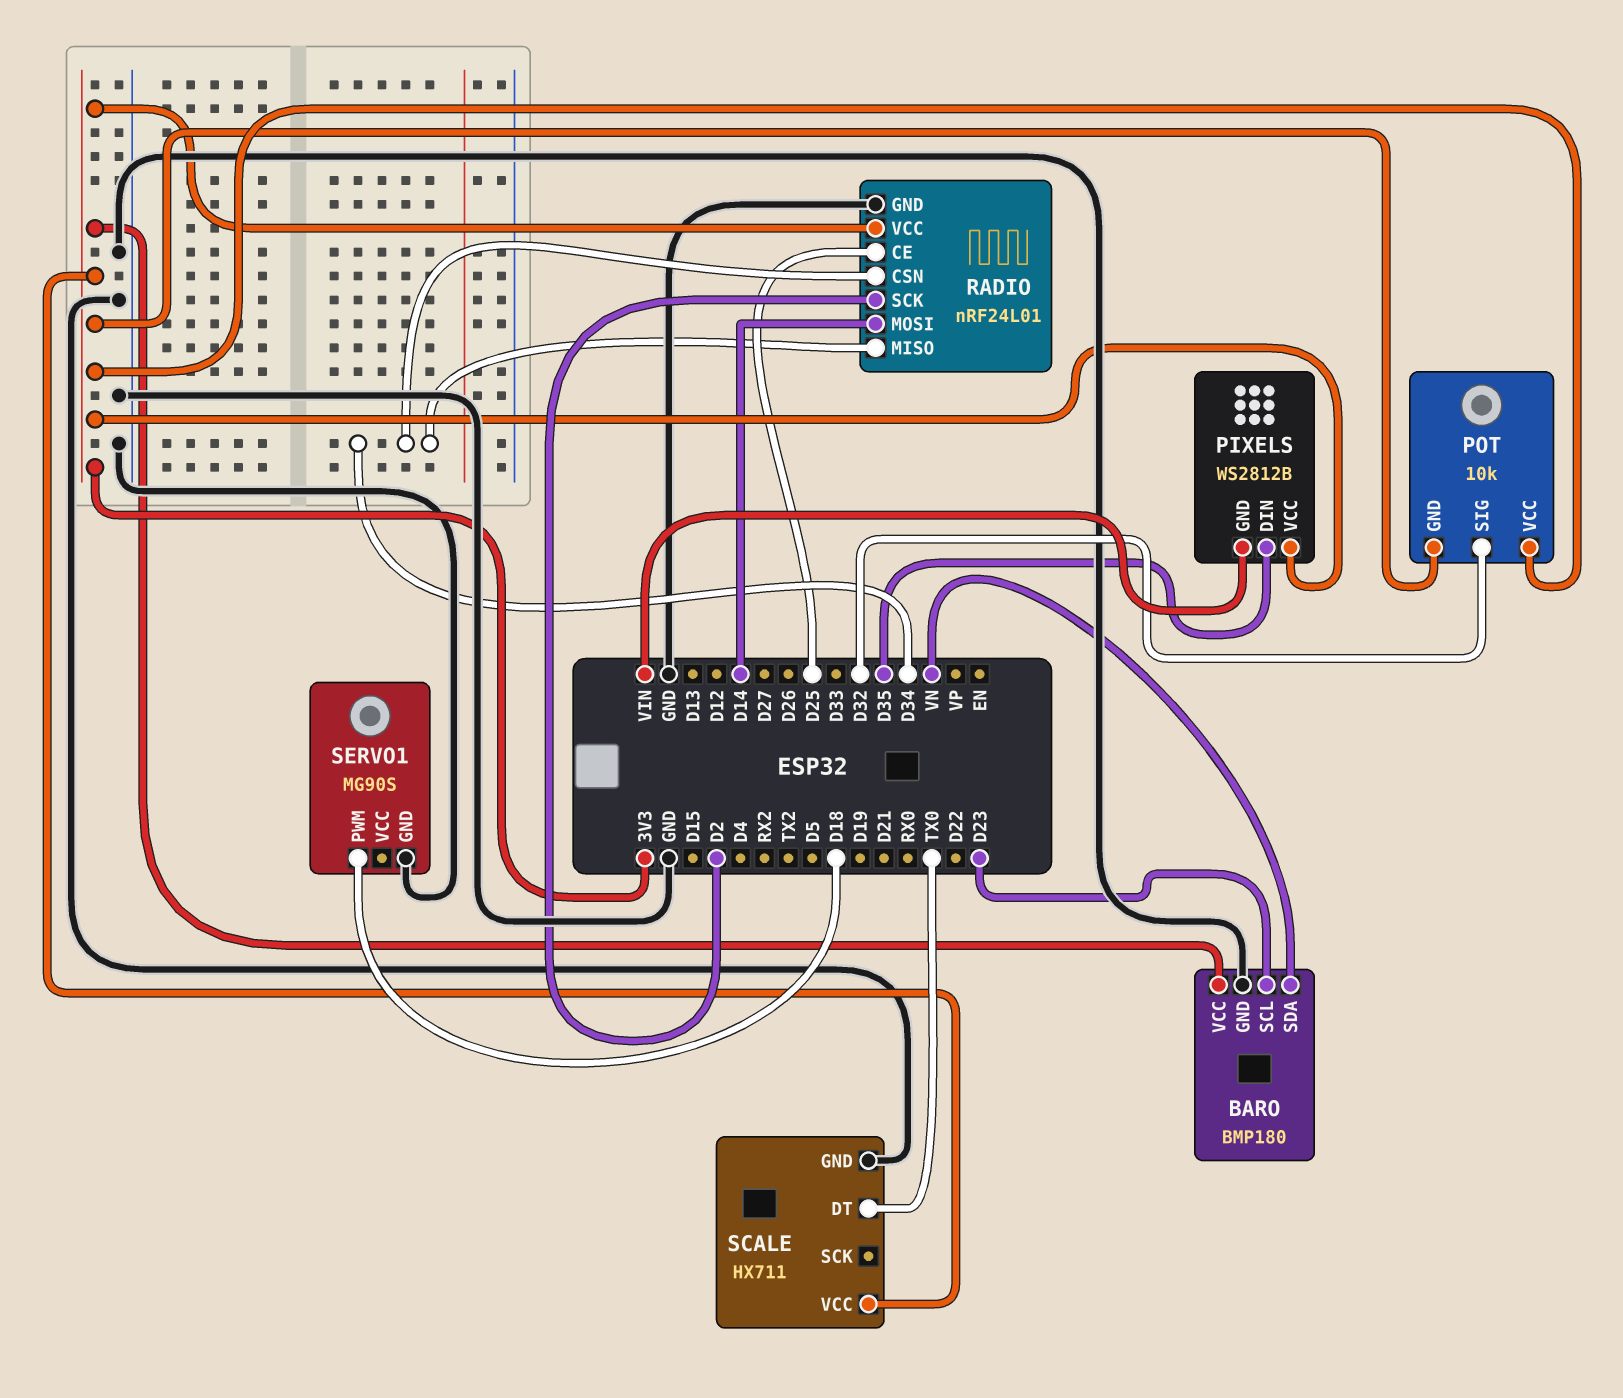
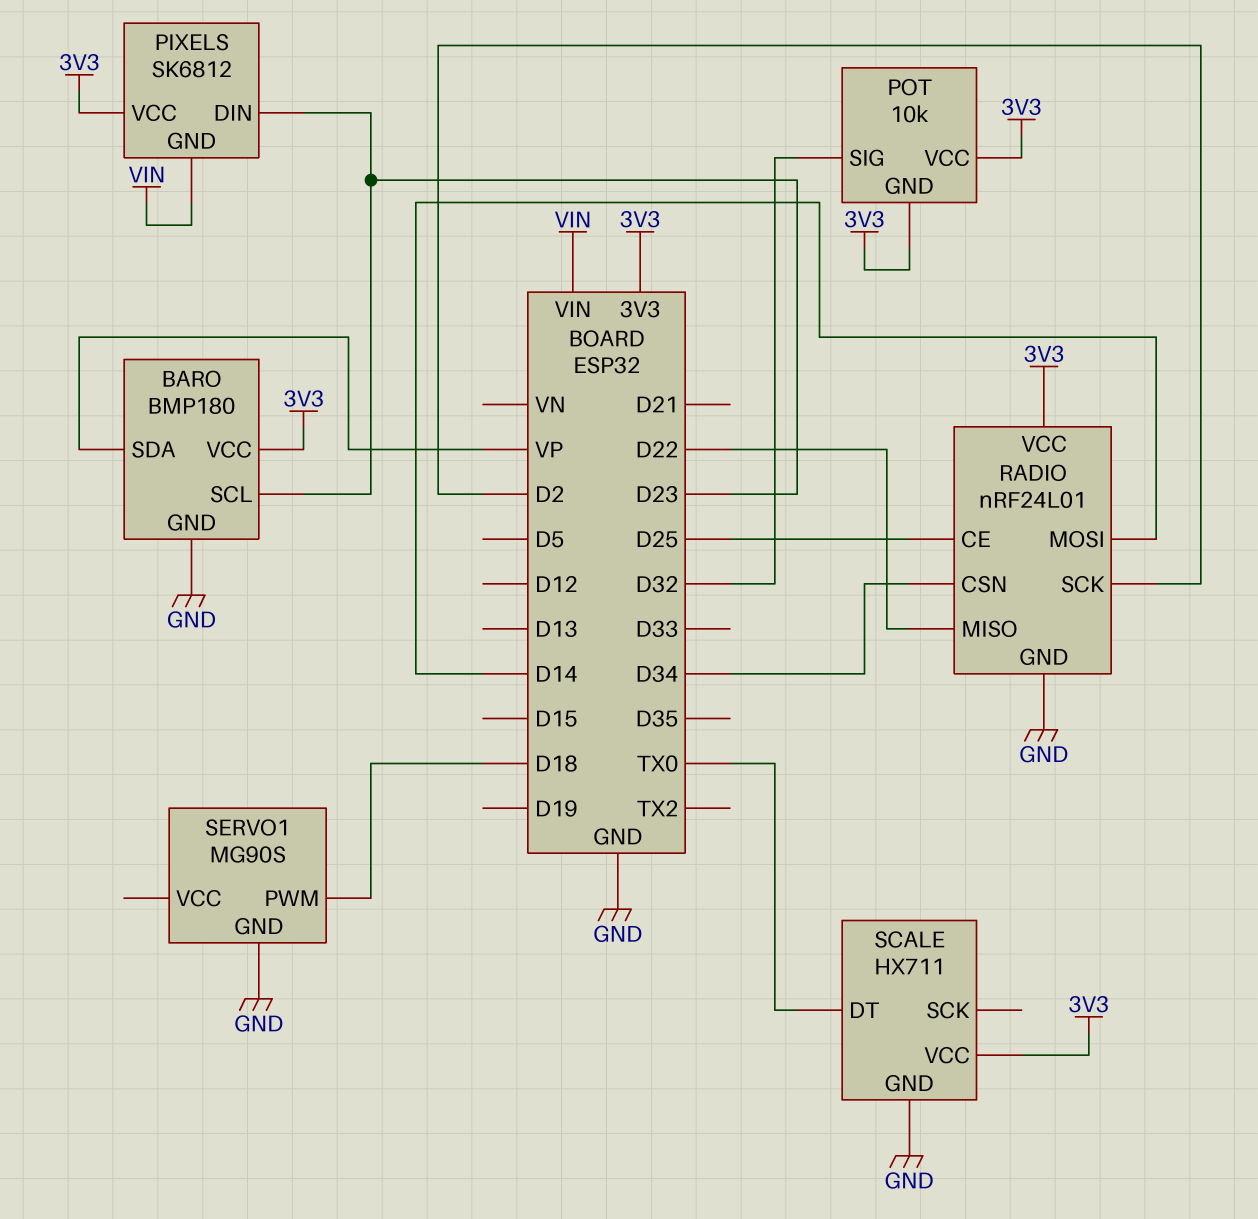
BARO pin SDA: VN -> VP
PIXELS: WS2812B -> SK6812
PIXELS pin DIN: D35 -> D23
RADIO pin MISO: D34 -> D22

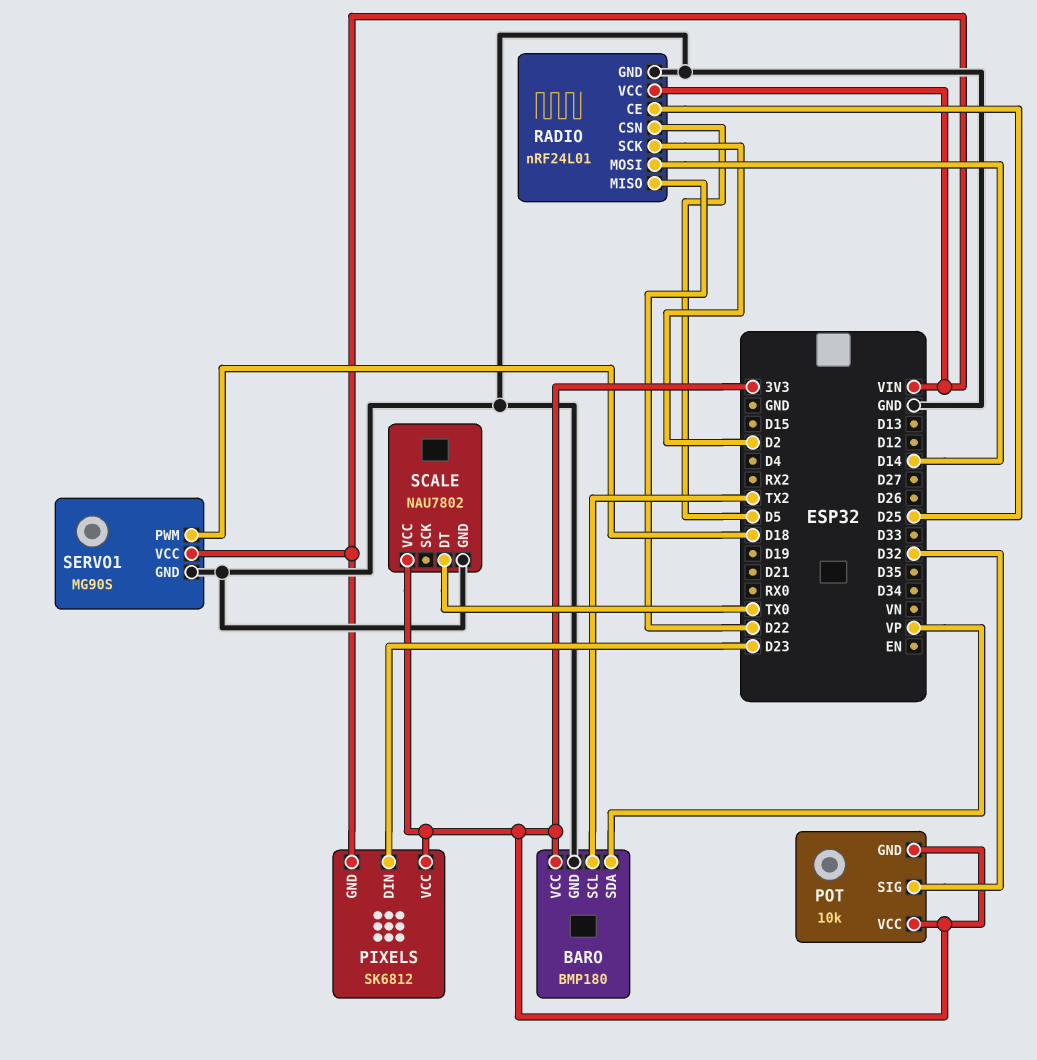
BARO pin SCL: D23 -> TX2
RADIO pin CSN: D34 -> D5
RADIO pin VCC: 3V3 -> VIN
SCALE: HX711 -> NAU7802
SERVO1 pin VCC: none -> VIN

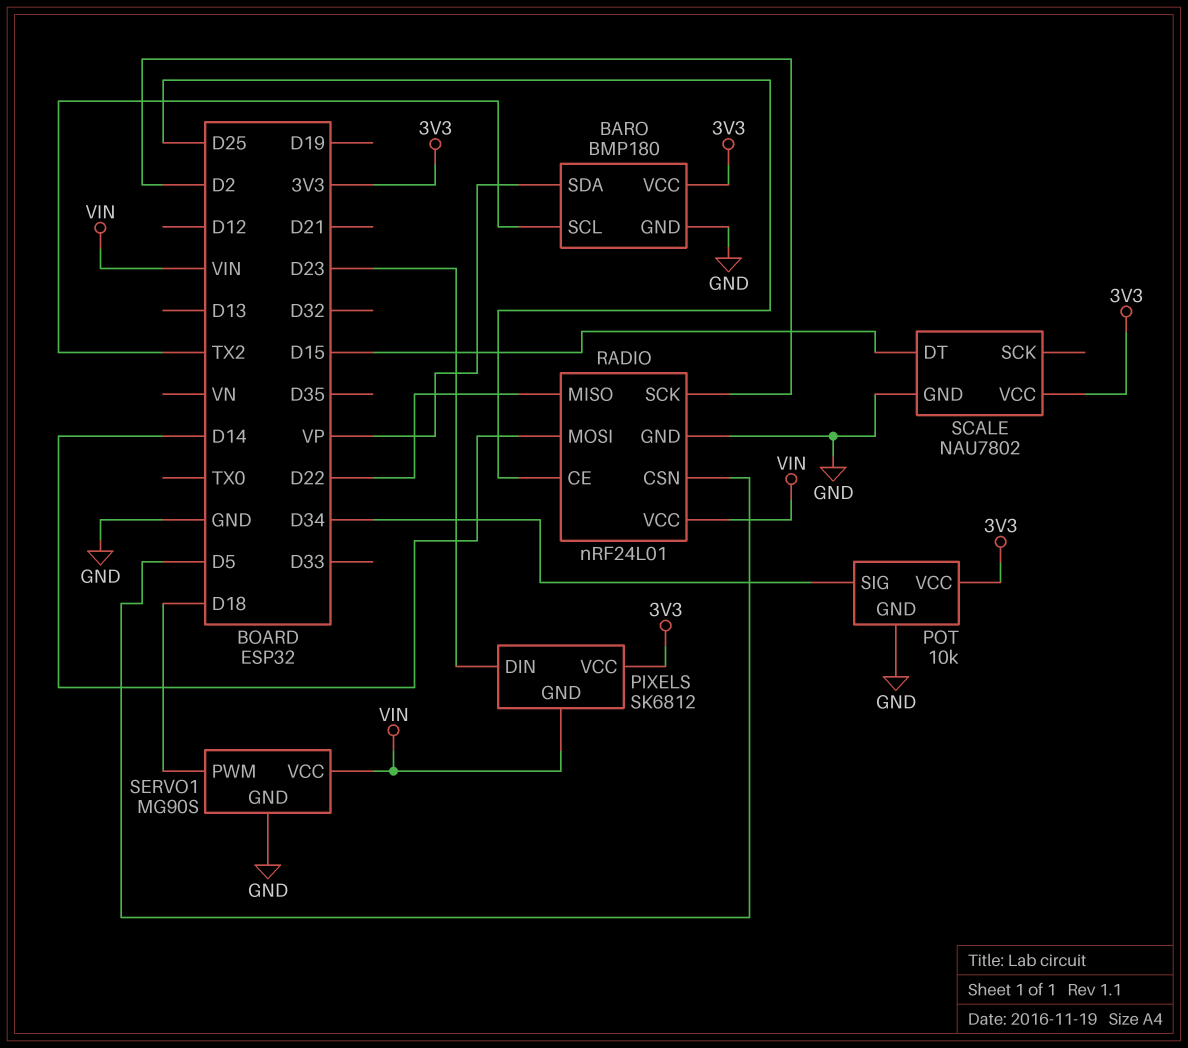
POT pin GND: 3V3 -> GND
POT pin SIG: D32 -> D34
SCALE pin DT: TX0 -> D15

